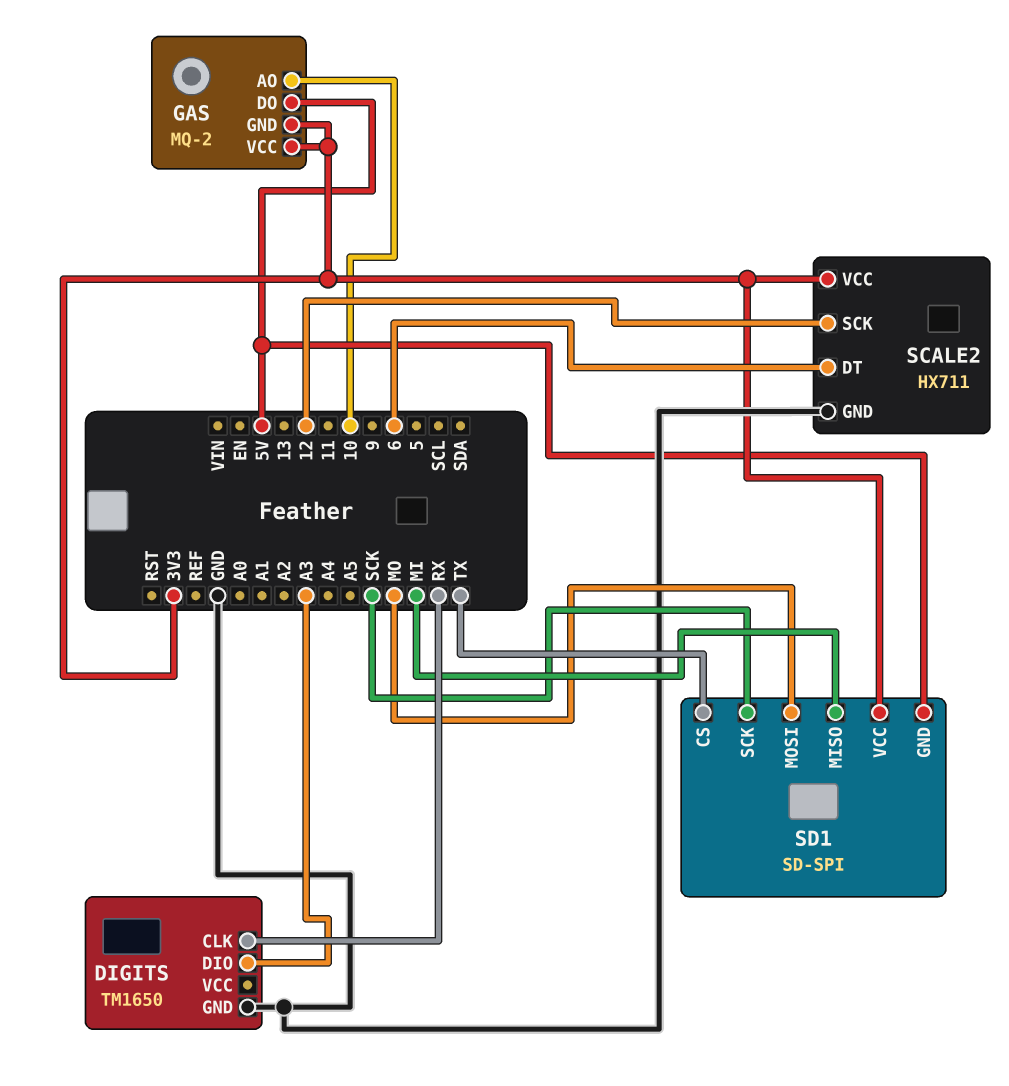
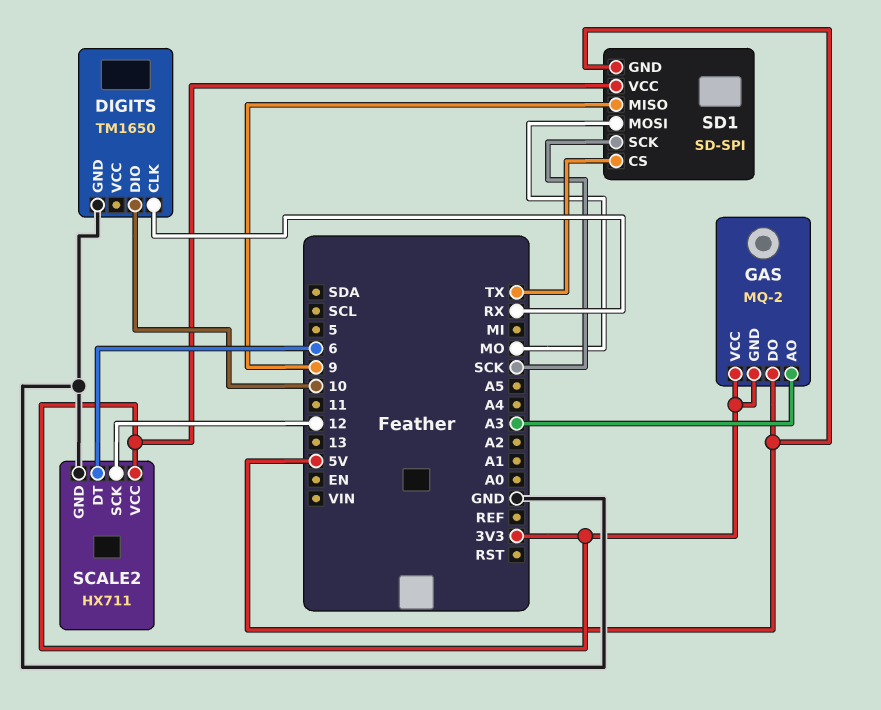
DIGITS pin DIO: A3 -> 10
GAS pin AO: 10 -> A3
SD1 pin MISO: MI -> 9

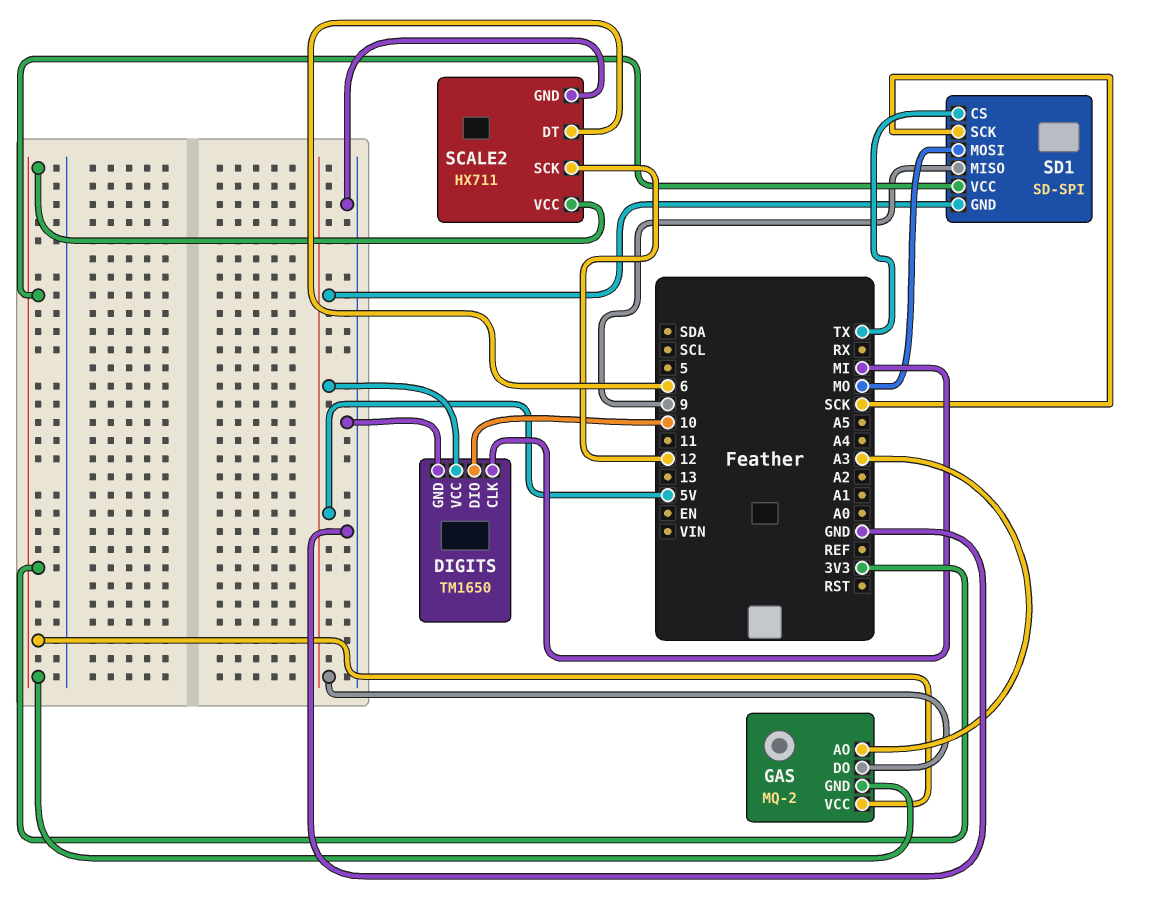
DIGITS pin CLK: RX -> MI
DIGITS pin VCC: none -> 5V

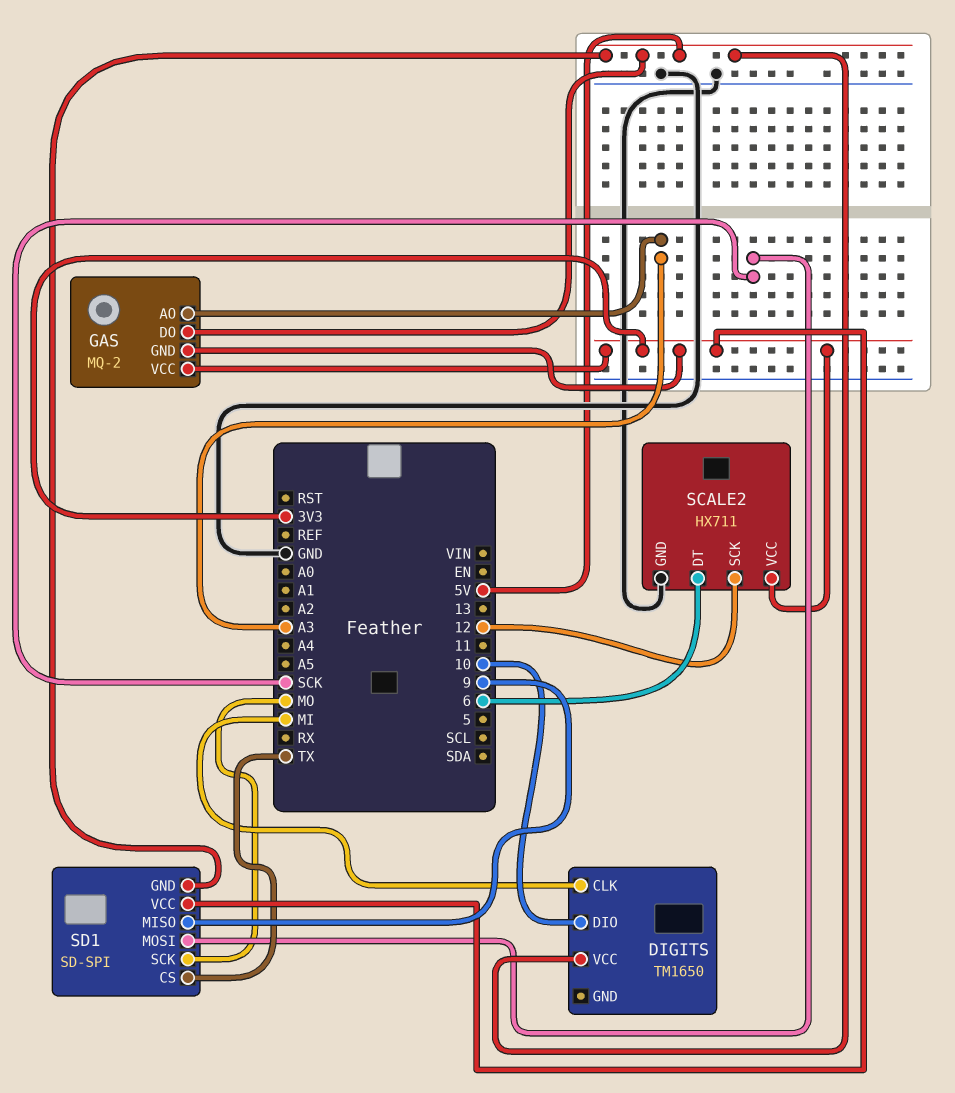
DIGITS pin GND: GND -> none
SD1 pin MOSI: MO -> SCK
SD1 pin SCK: SCK -> MO

